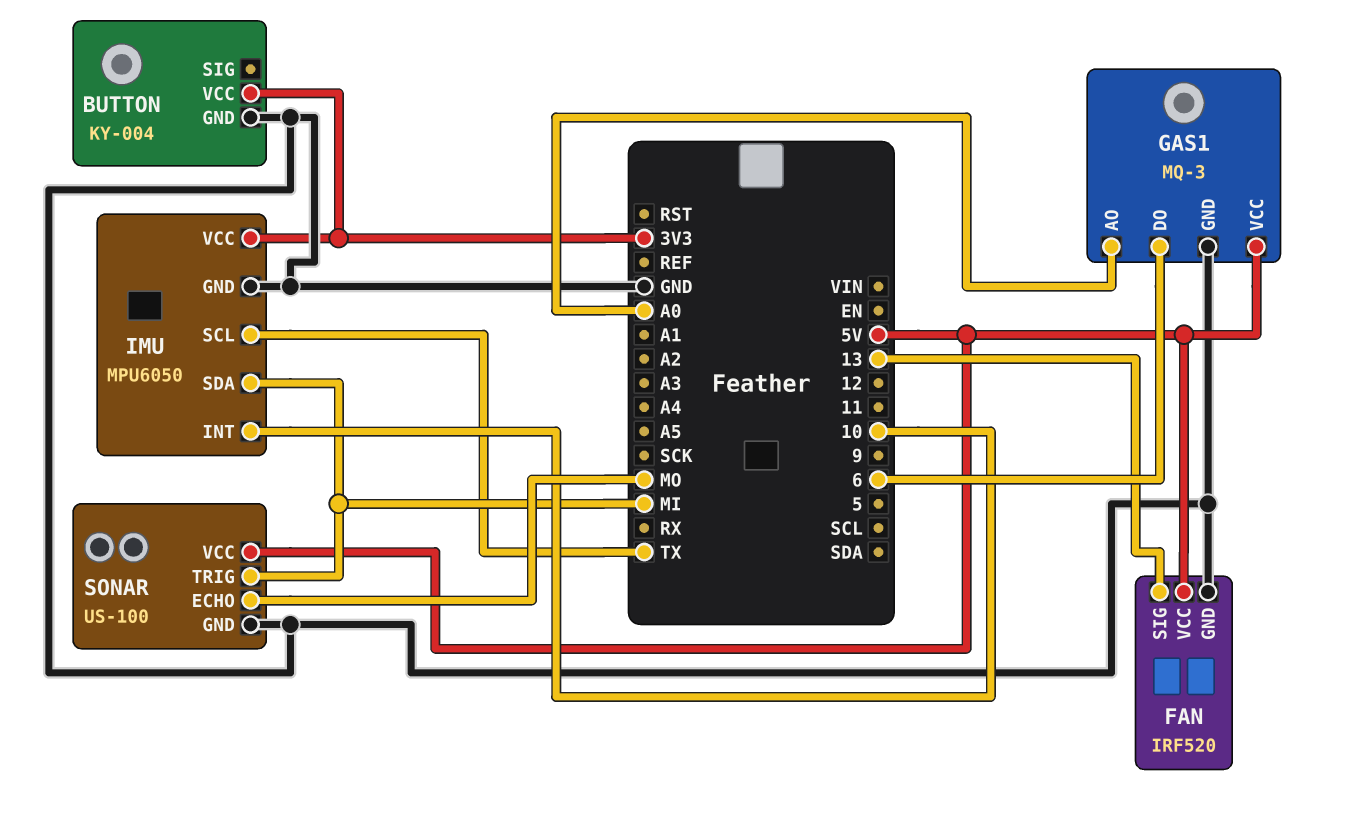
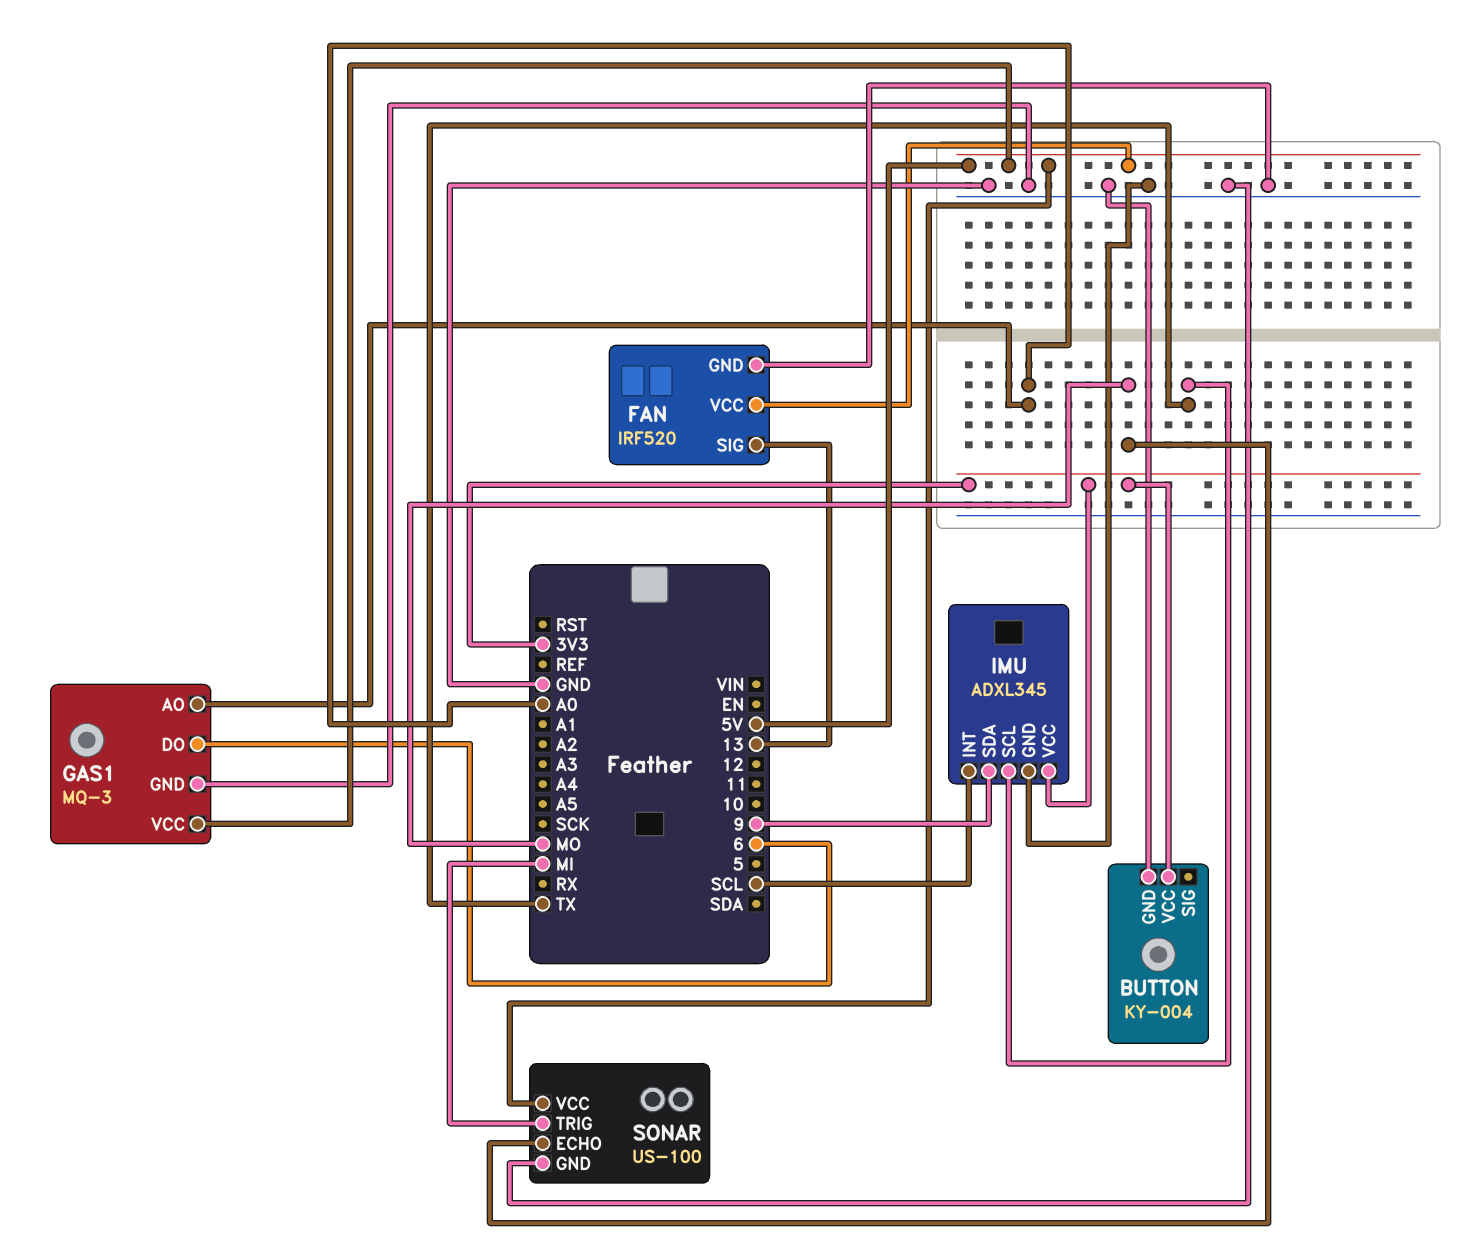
IMU: MPU6050 -> ADXL345
IMU pin INT: 10 -> SCL
IMU pin SDA: MI -> 9

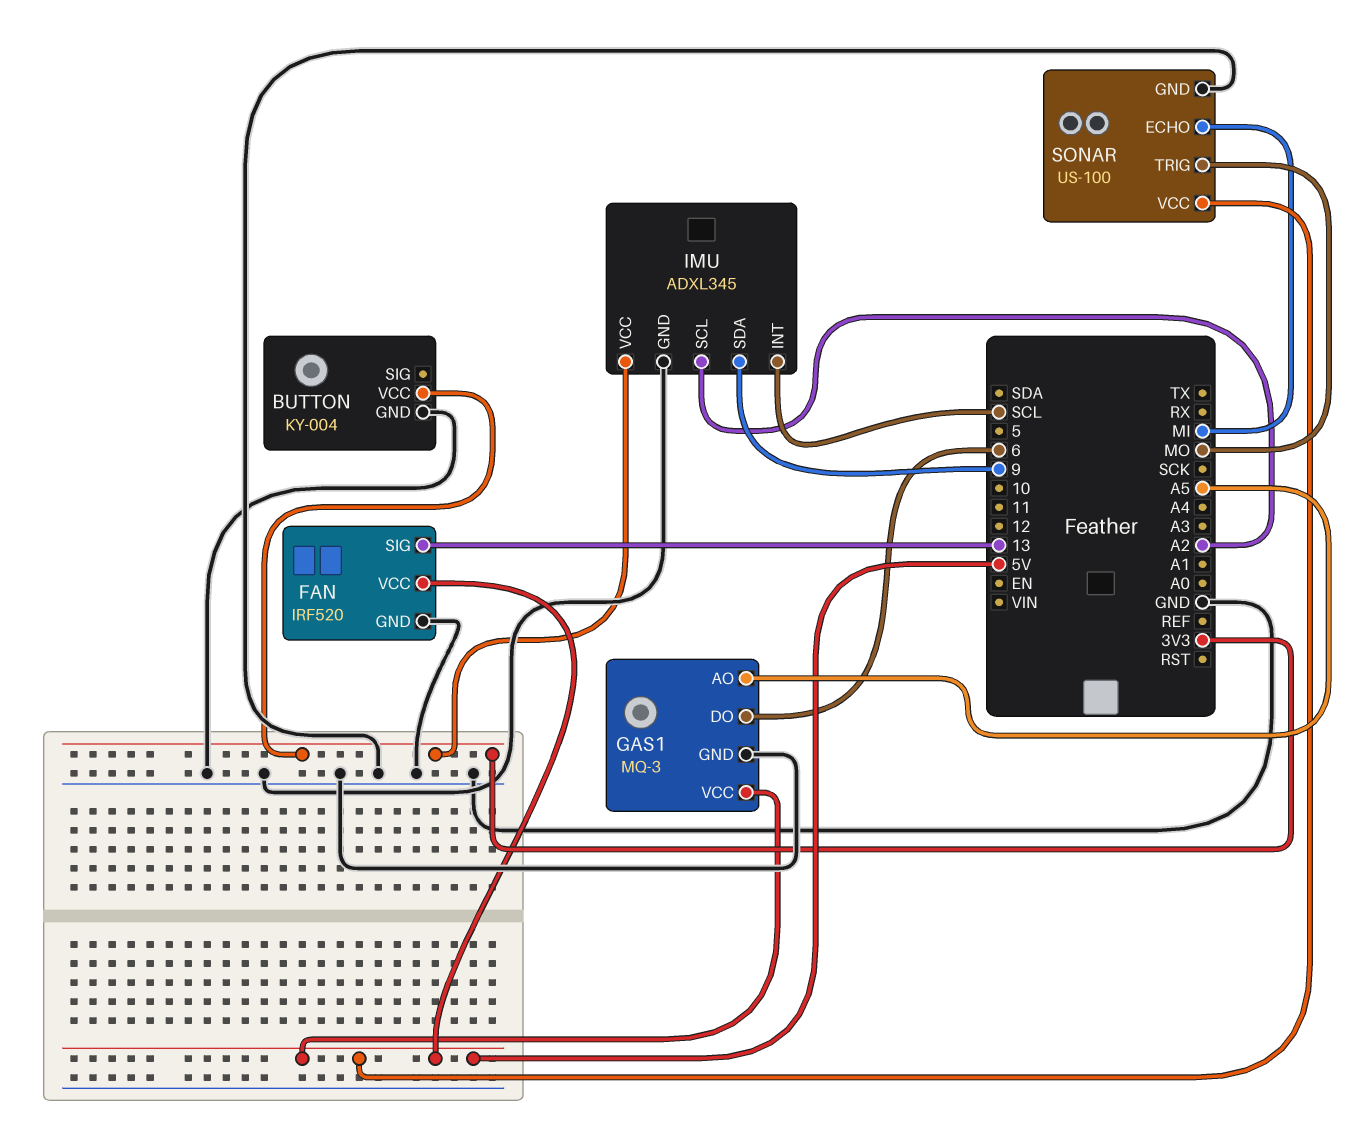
GAS1 pin AO: A0 -> A5
IMU pin SCL: TX -> A2
SONAR pin ECHO: MO -> MI
SONAR pin TRIG: MI -> MO

